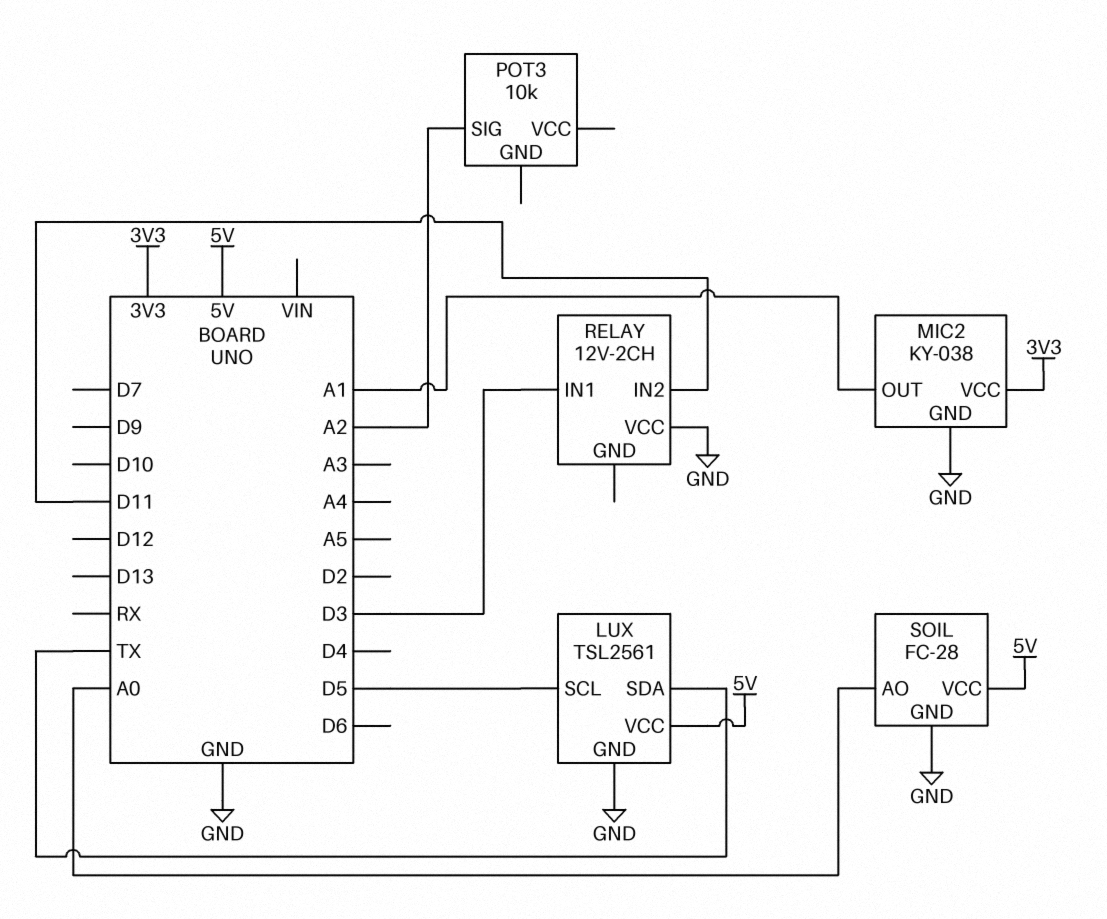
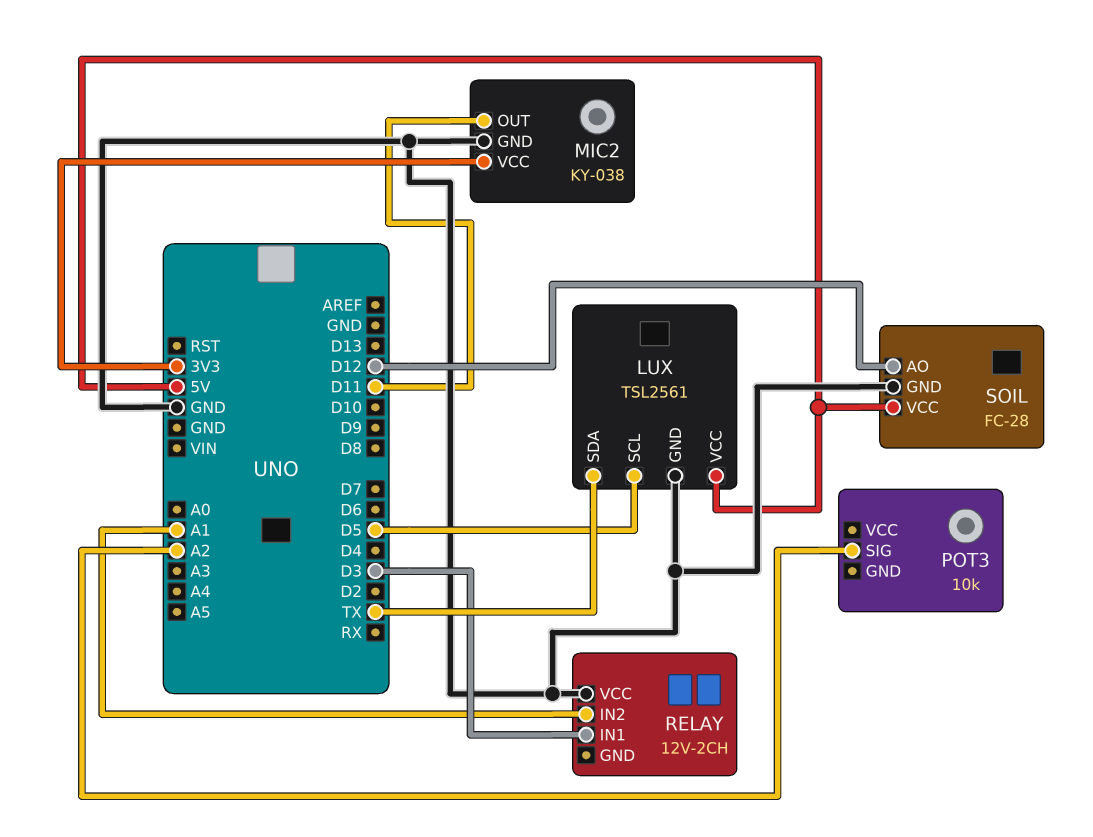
MIC2 pin OUT: A1 -> D11
RELAY pin IN2: D11 -> A1
SOIL pin AO: A0 -> D12

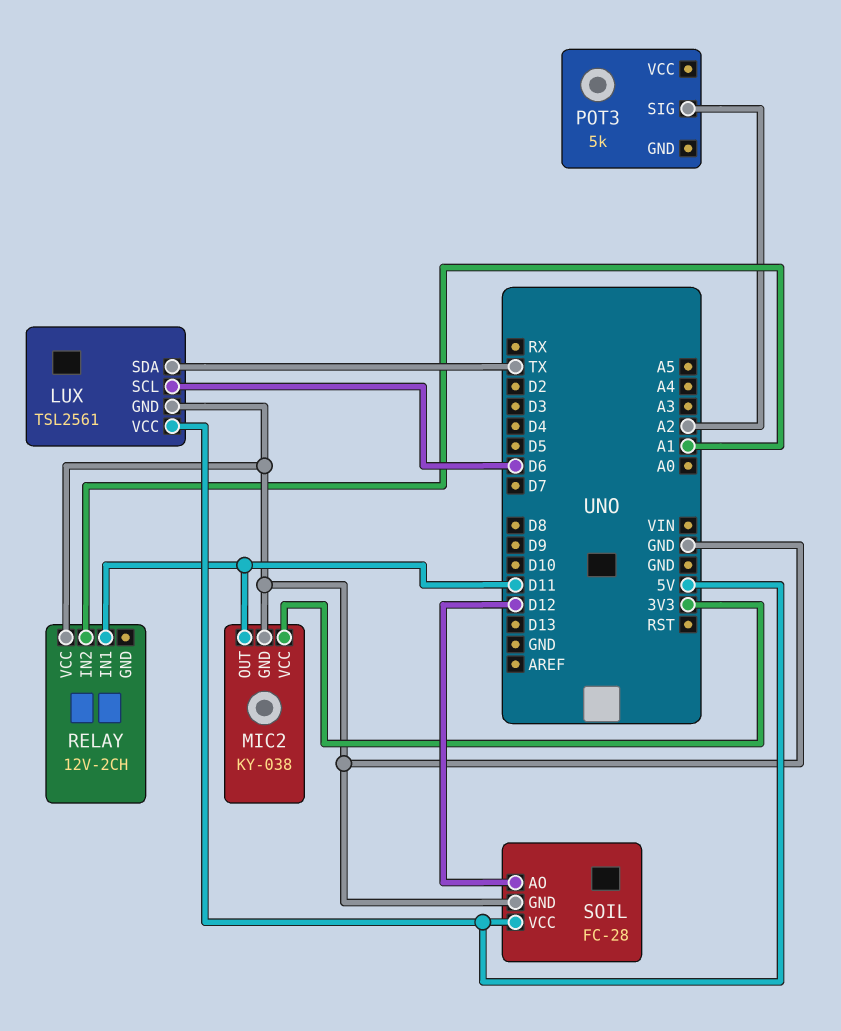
LUX pin SCL: D5 -> D6
POT3: 10k -> 5k
RELAY pin IN1: D3 -> D11

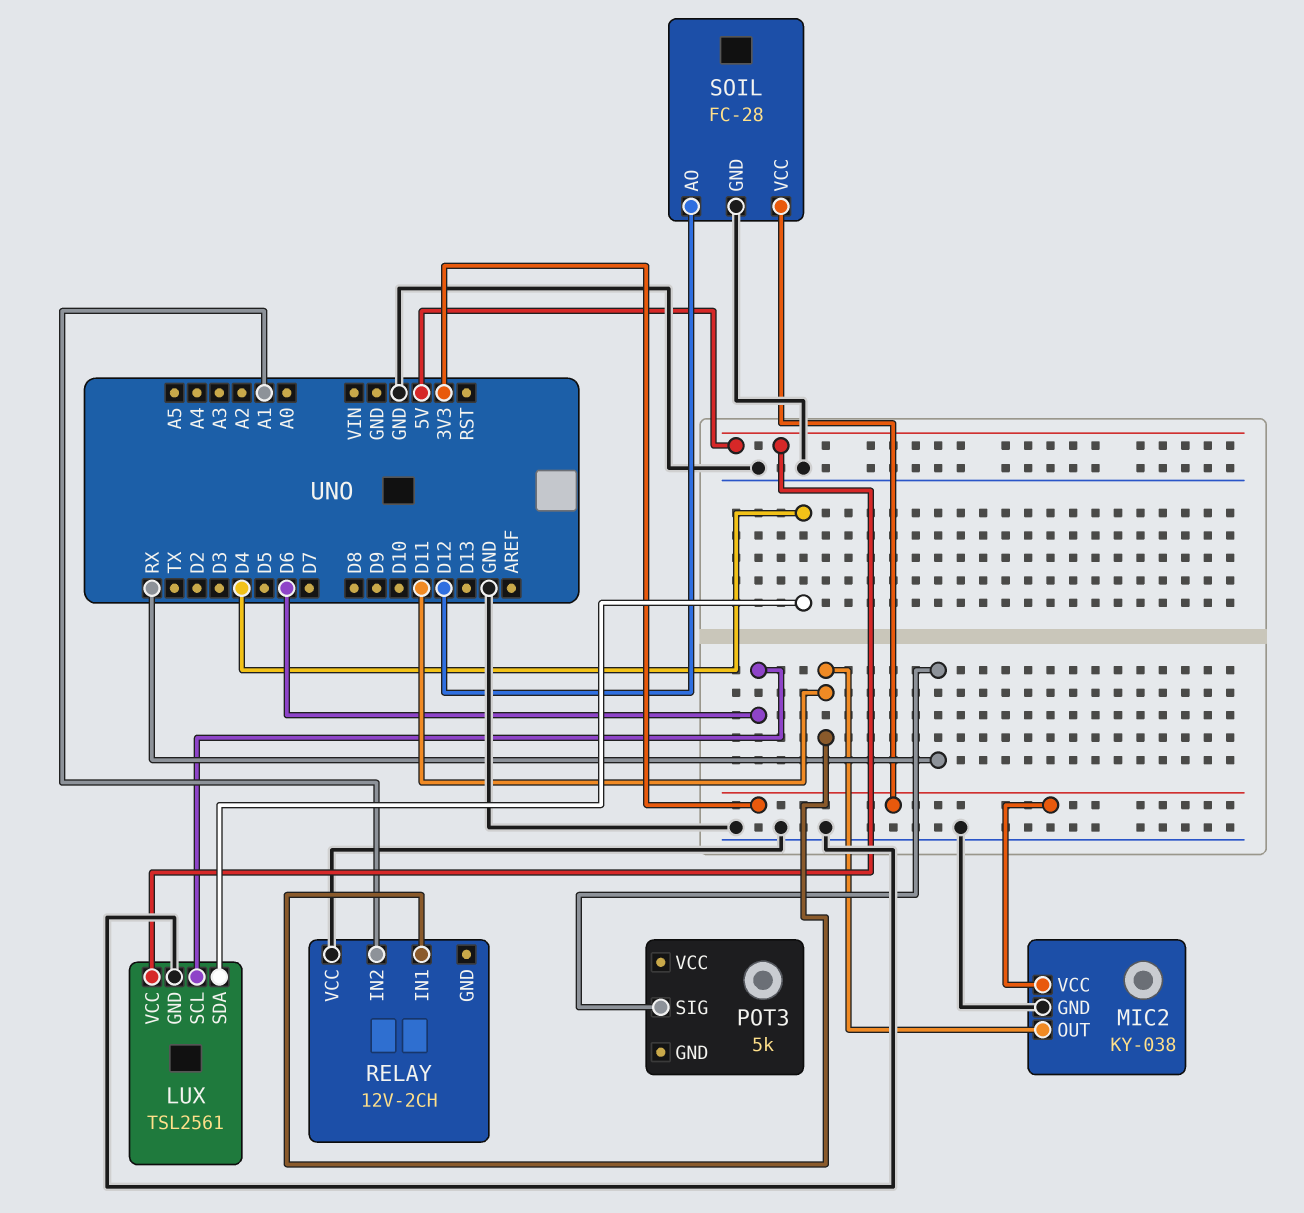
LUX pin SDA: TX -> D4
POT3 pin SIG: A2 -> RX
SOIL pin VCC: 5V -> 3V3

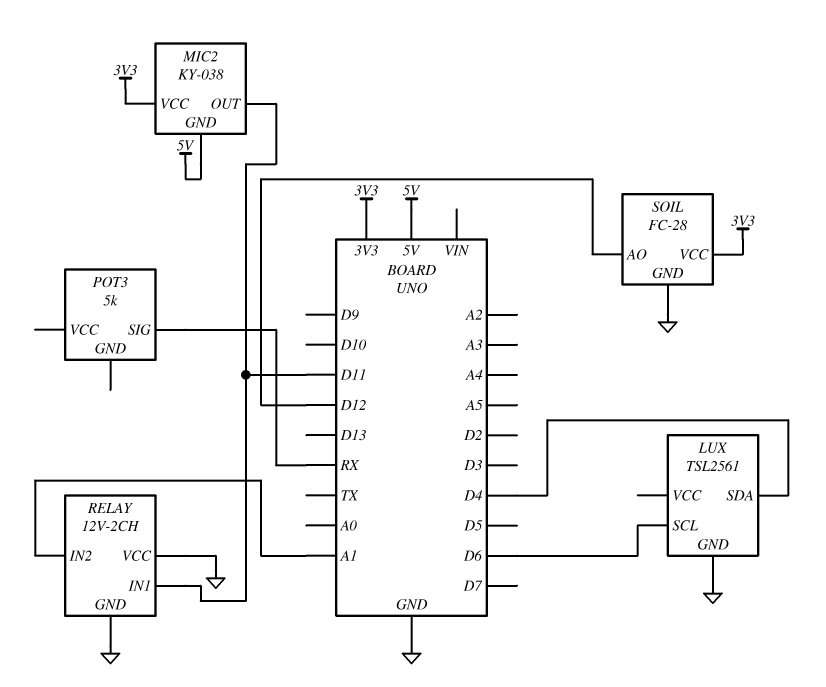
LUX pin VCC: 5V -> none
MIC2 pin GND: GND -> 5V
RELAY pin GND: none -> GND

